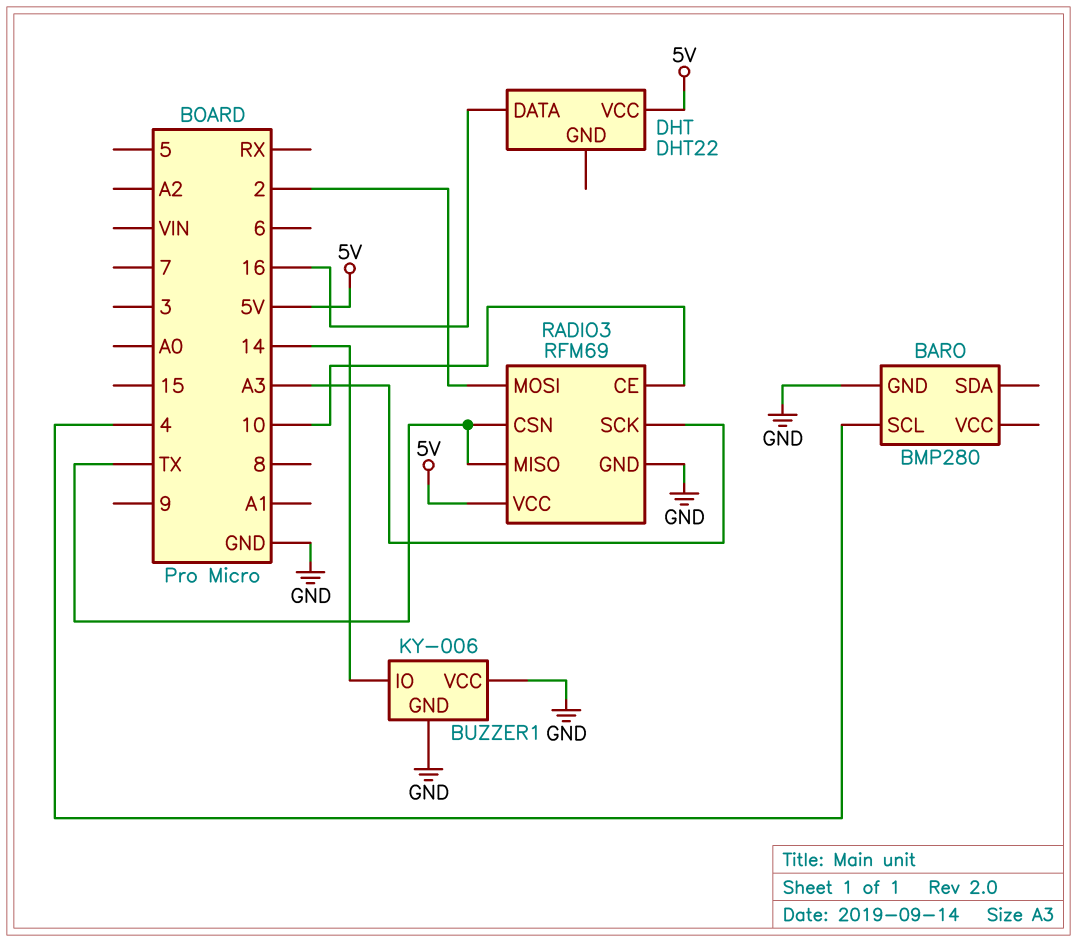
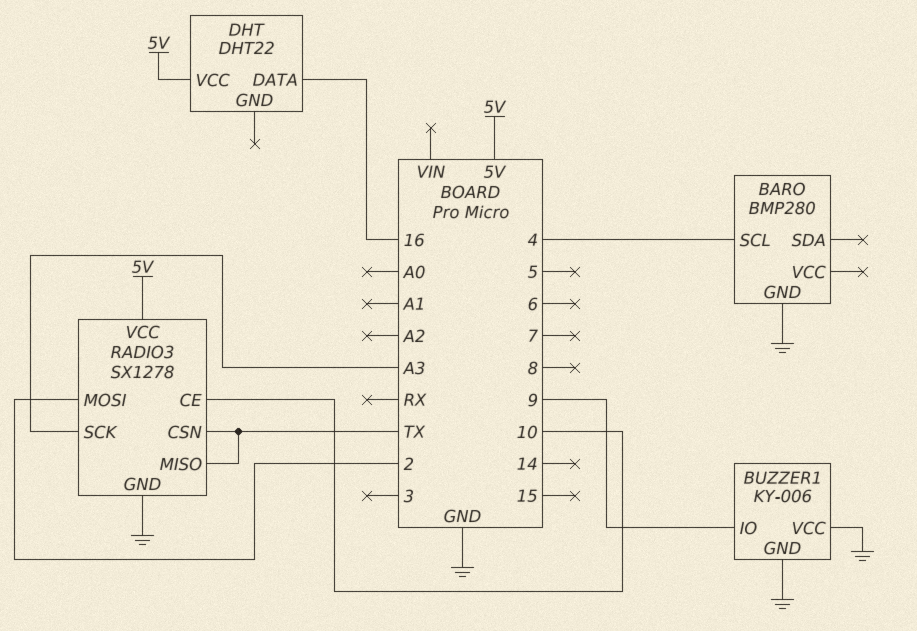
BUZZER1 pin IO: 14 -> 9
RADIO3: RFM69 -> SX1278

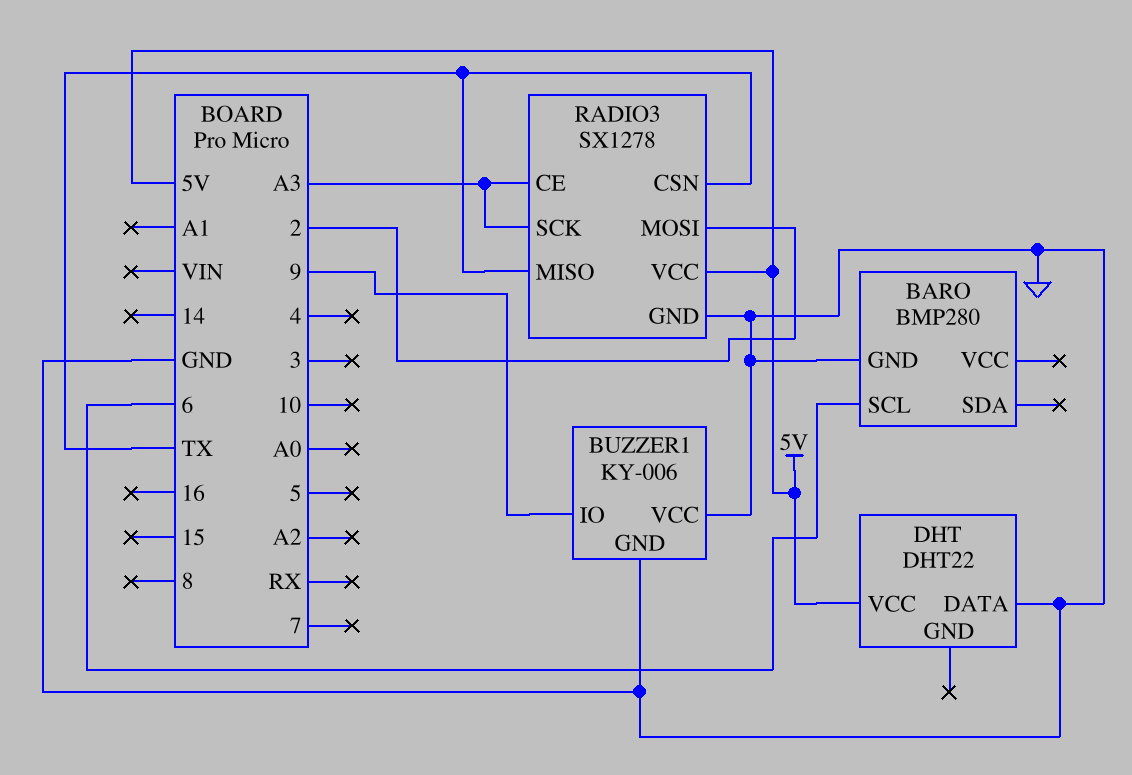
BARO pin SCL: 4 -> 6
DHT pin DATA: 16 -> GND
RADIO3 pin CE: 10 -> A3

